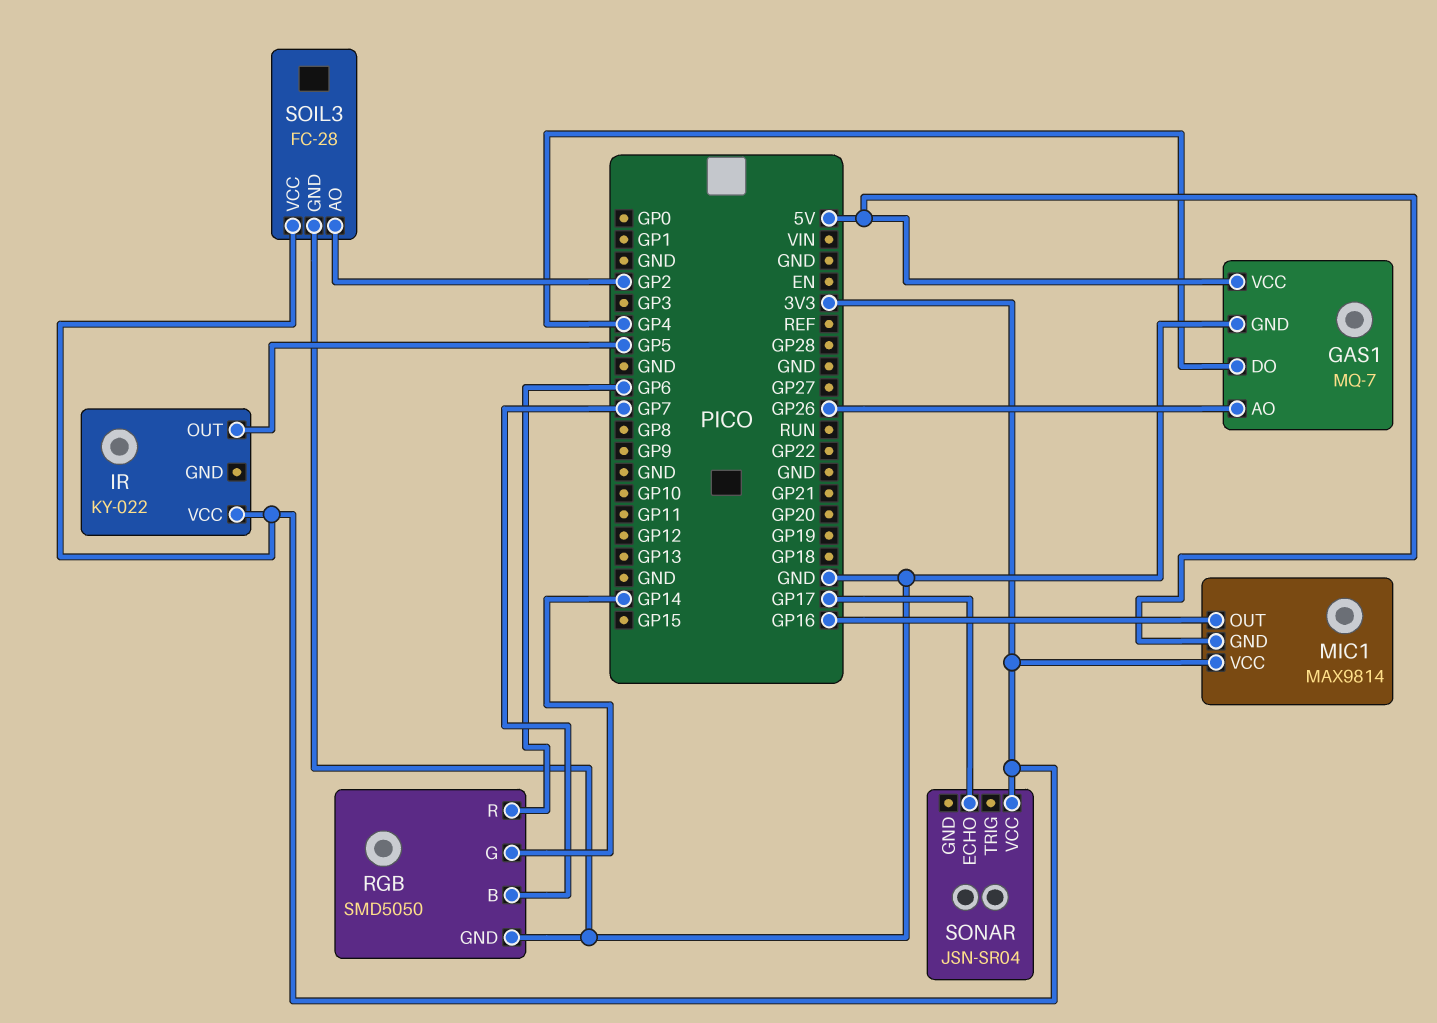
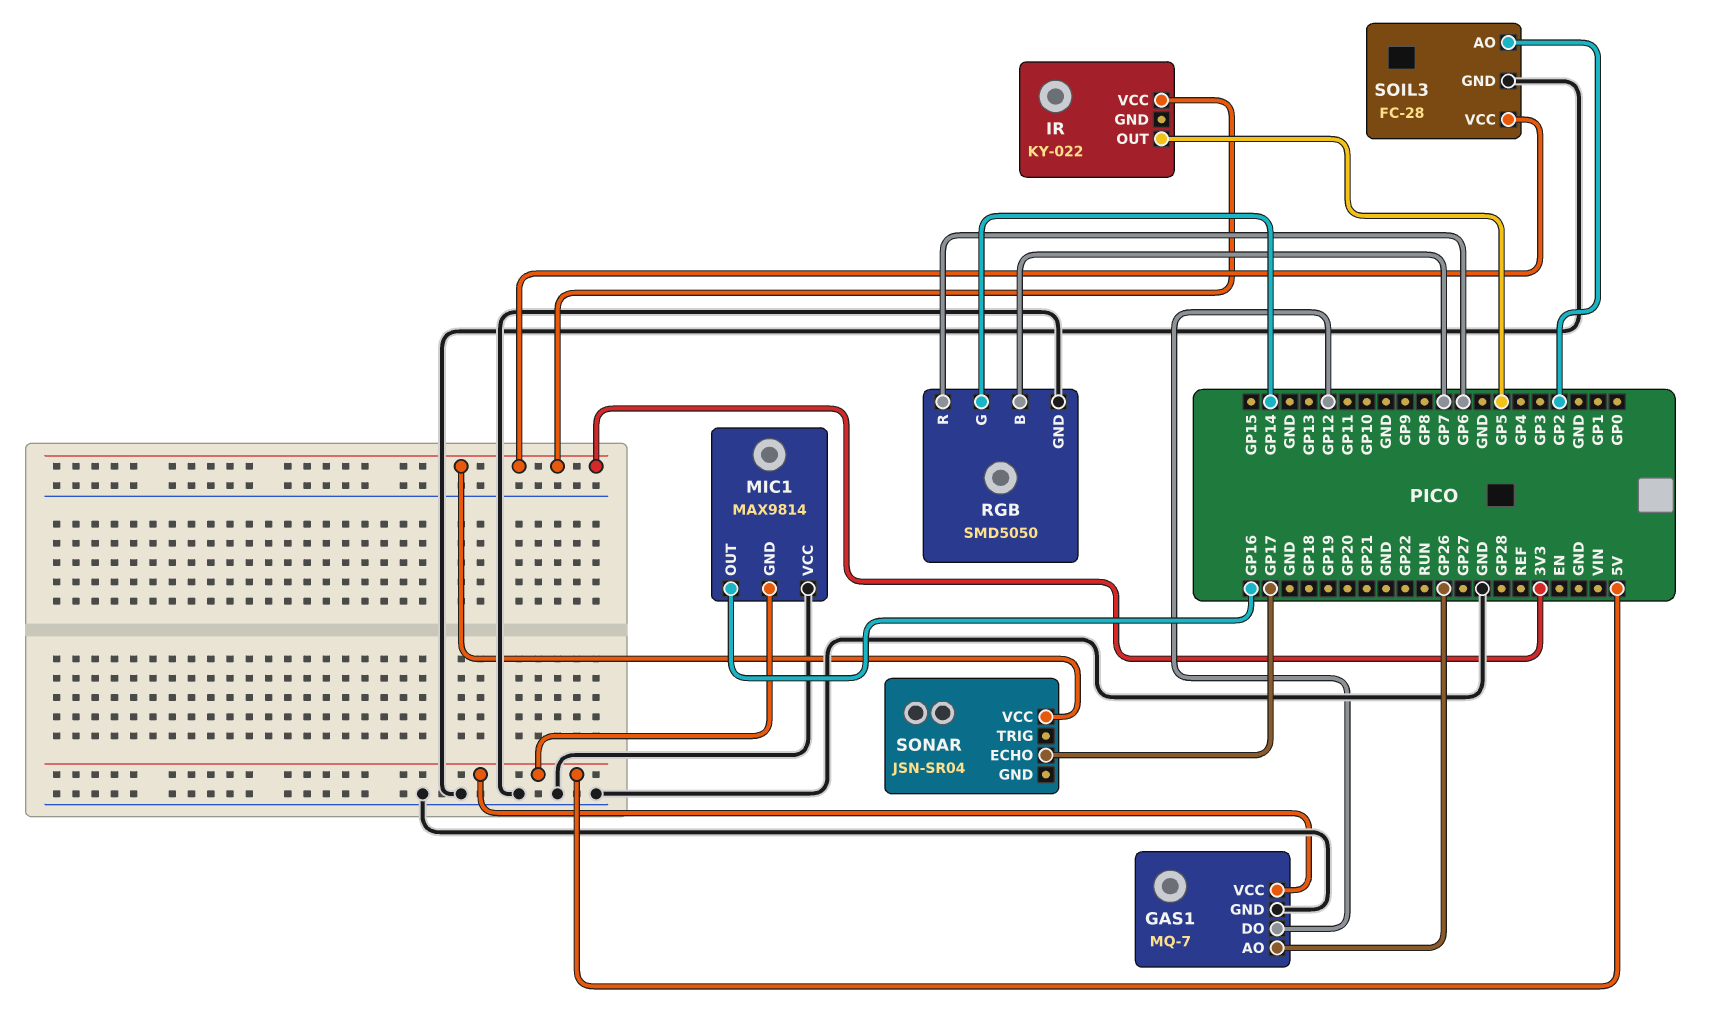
GAS1 pin DO: GP4 -> GP12
MIC1 pin VCC: 3V3 -> GND

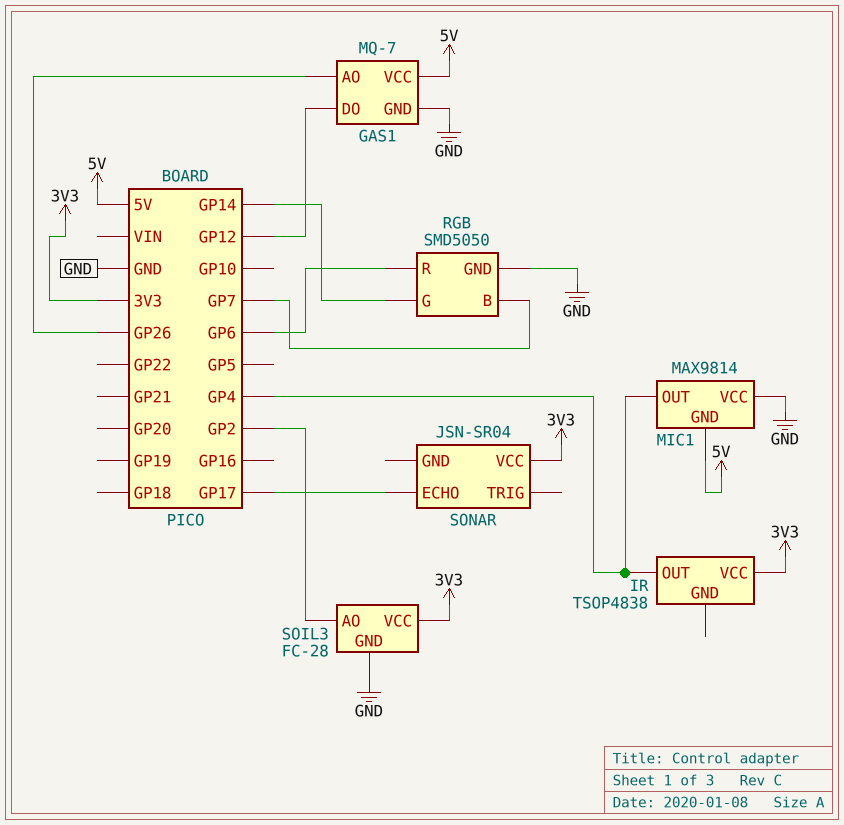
IR: KY-022 -> TSOP4838
IR pin OUT: GP5 -> GP4
MIC1 pin OUT: GP16 -> GP4

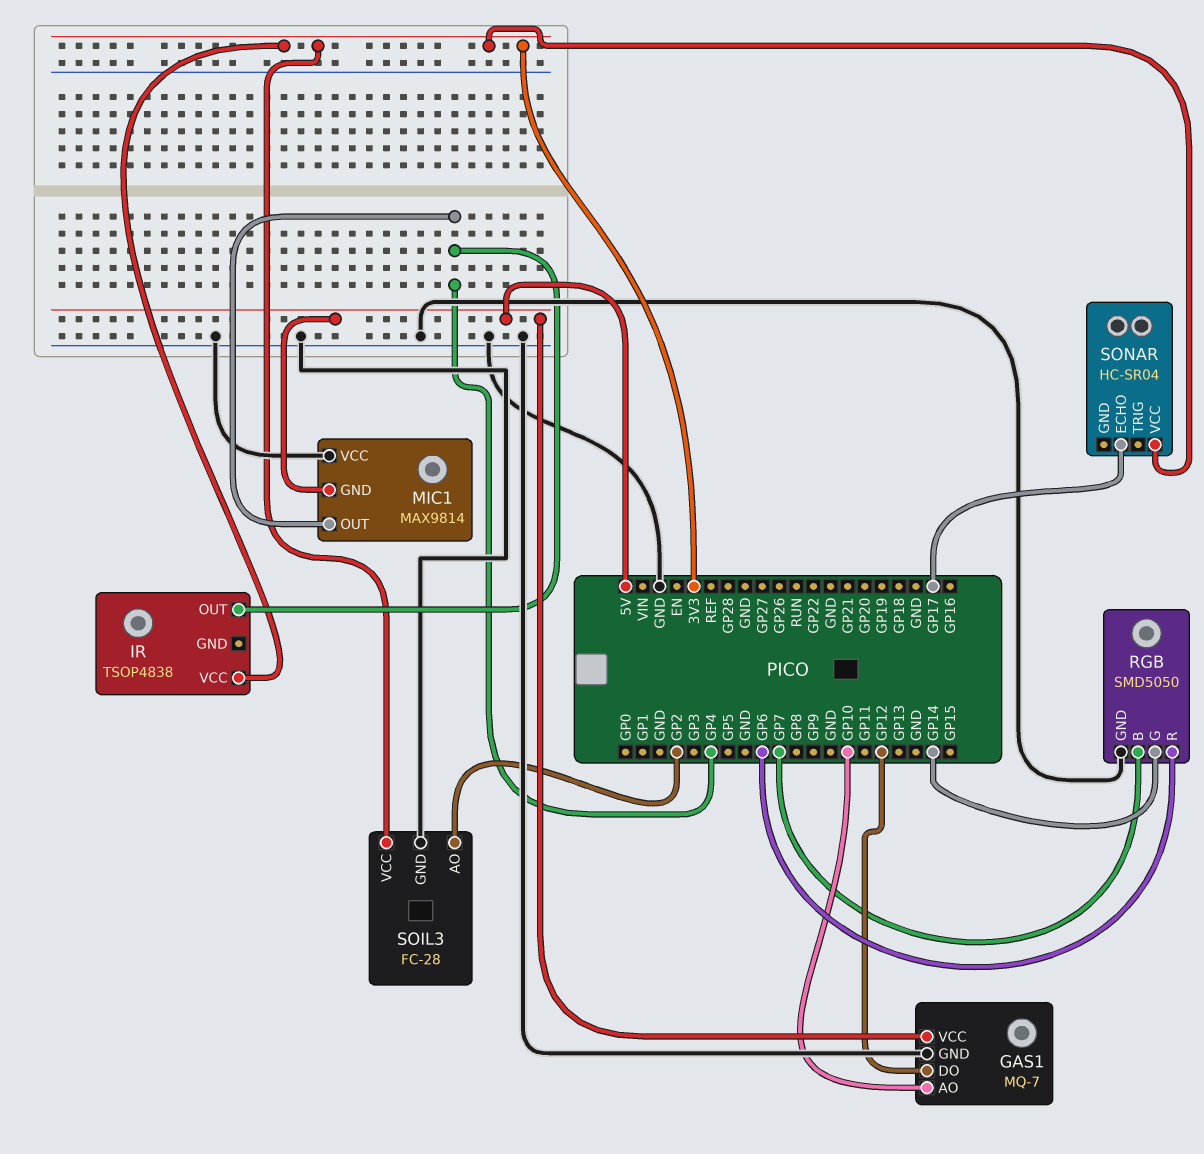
GAS1 pin AO: GP26 -> GP10
SONAR: JSN-SR04 -> HC-SR04

